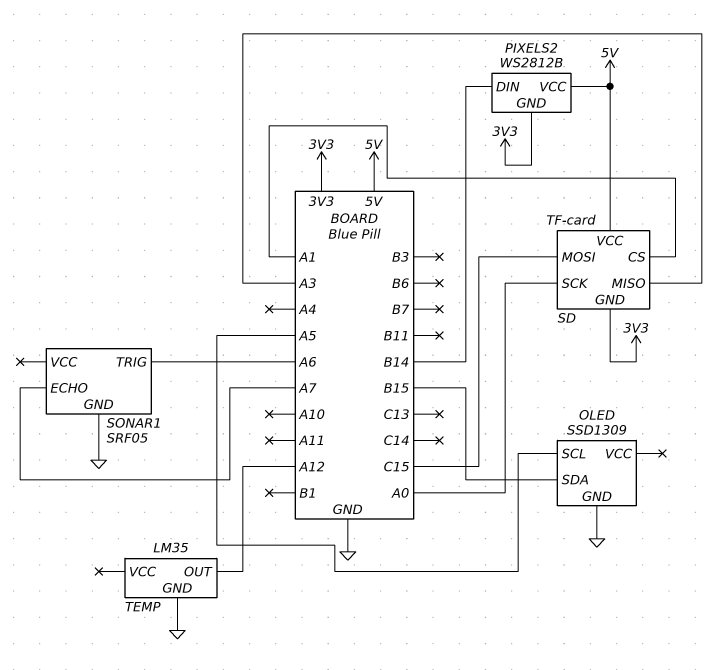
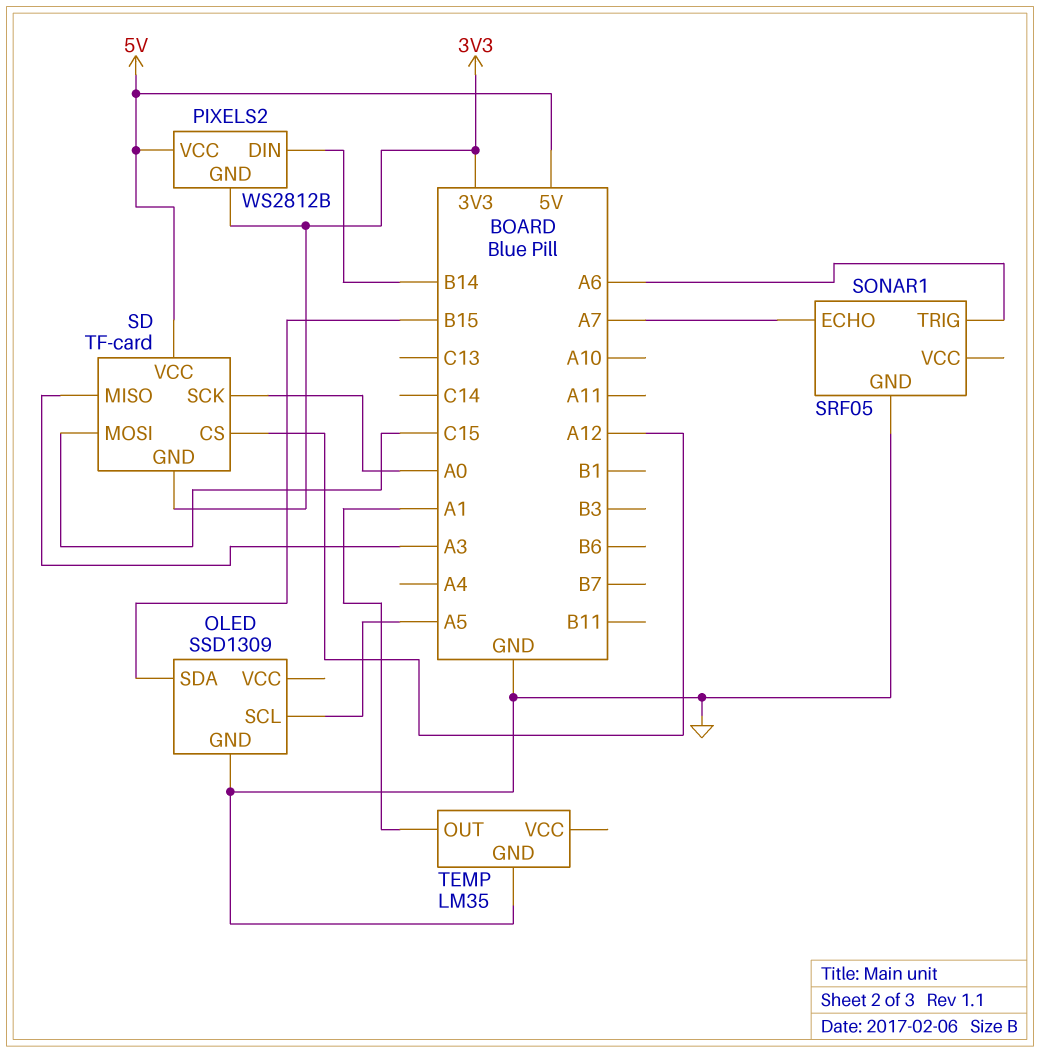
SD pin CS: A1 -> A12
TEMP pin OUT: A12 -> A1

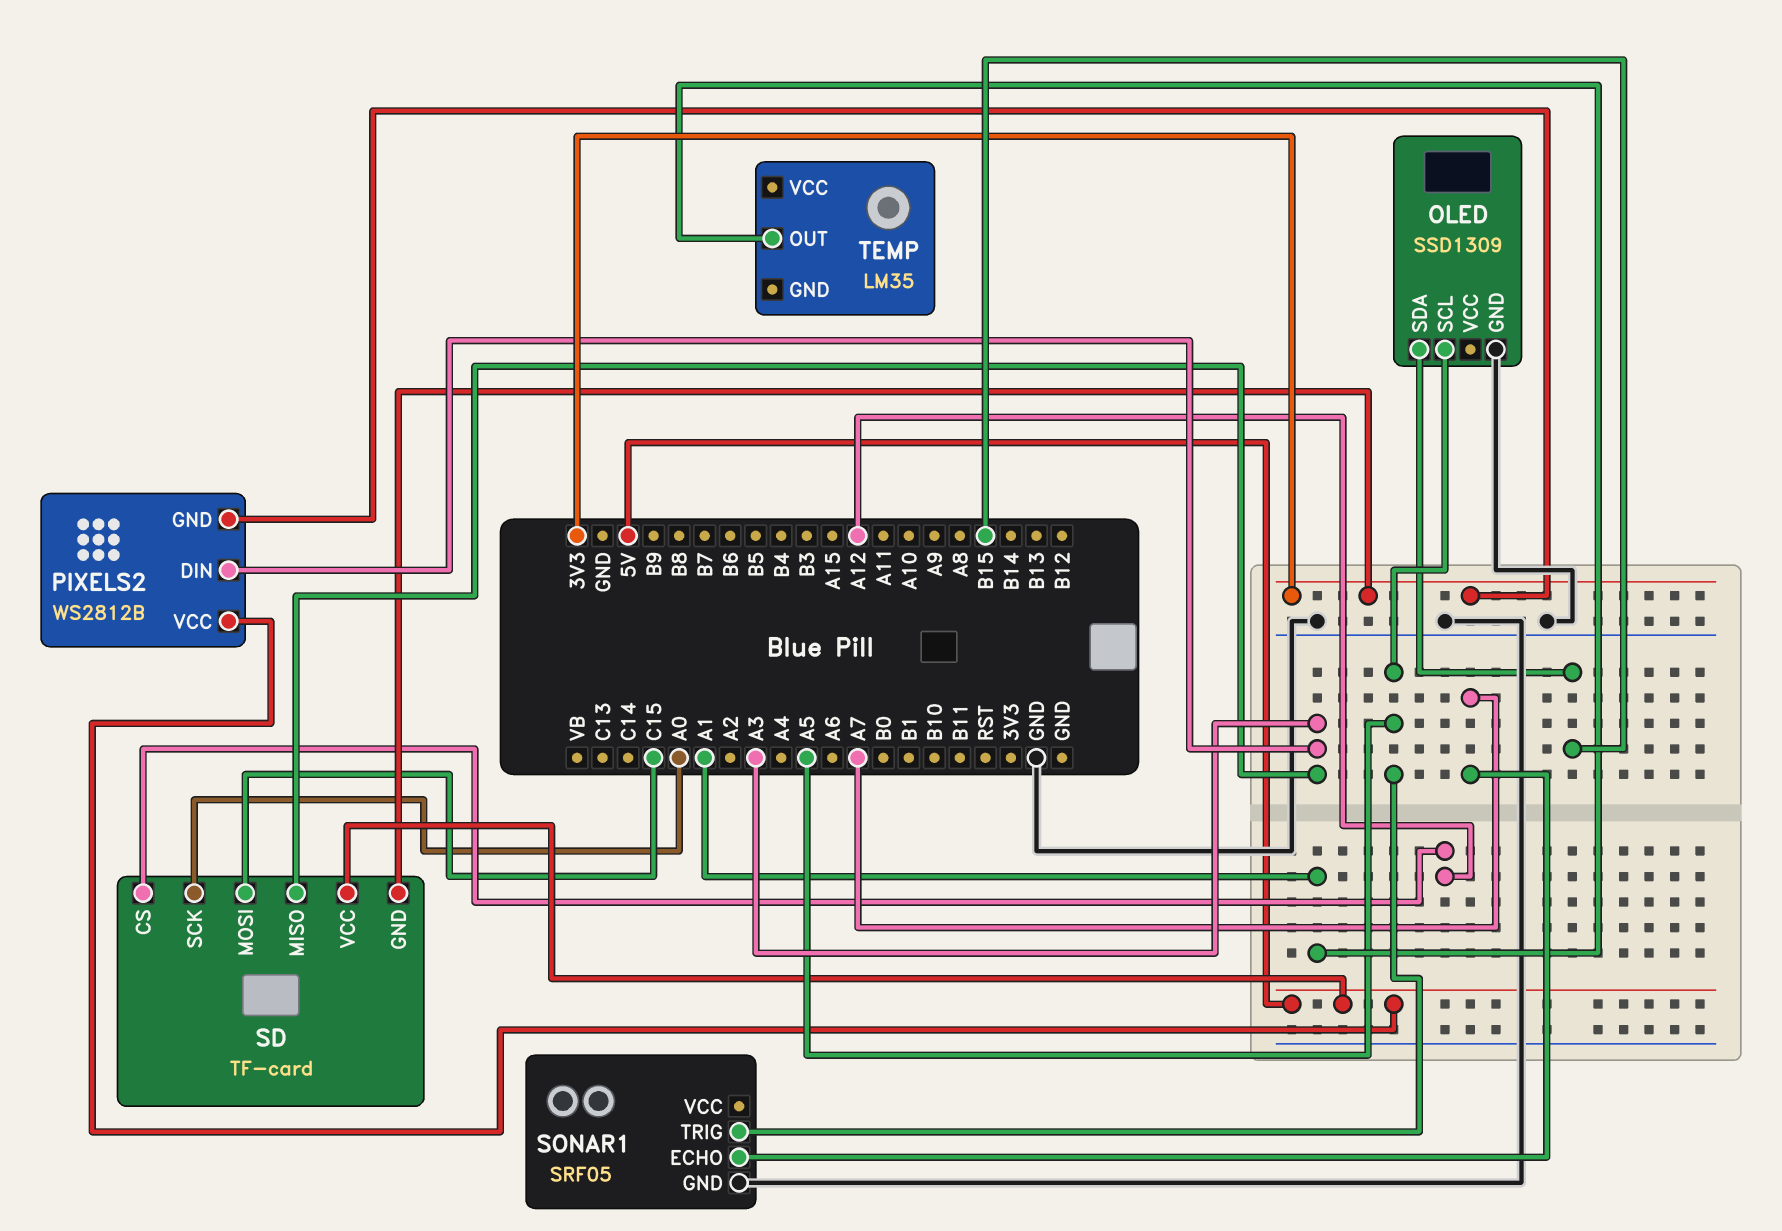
PIXELS2 pin DIN: B14 -> A3
SONAR1 pin TRIG: A6 -> A5
TEMP pin GND: GND -> none

